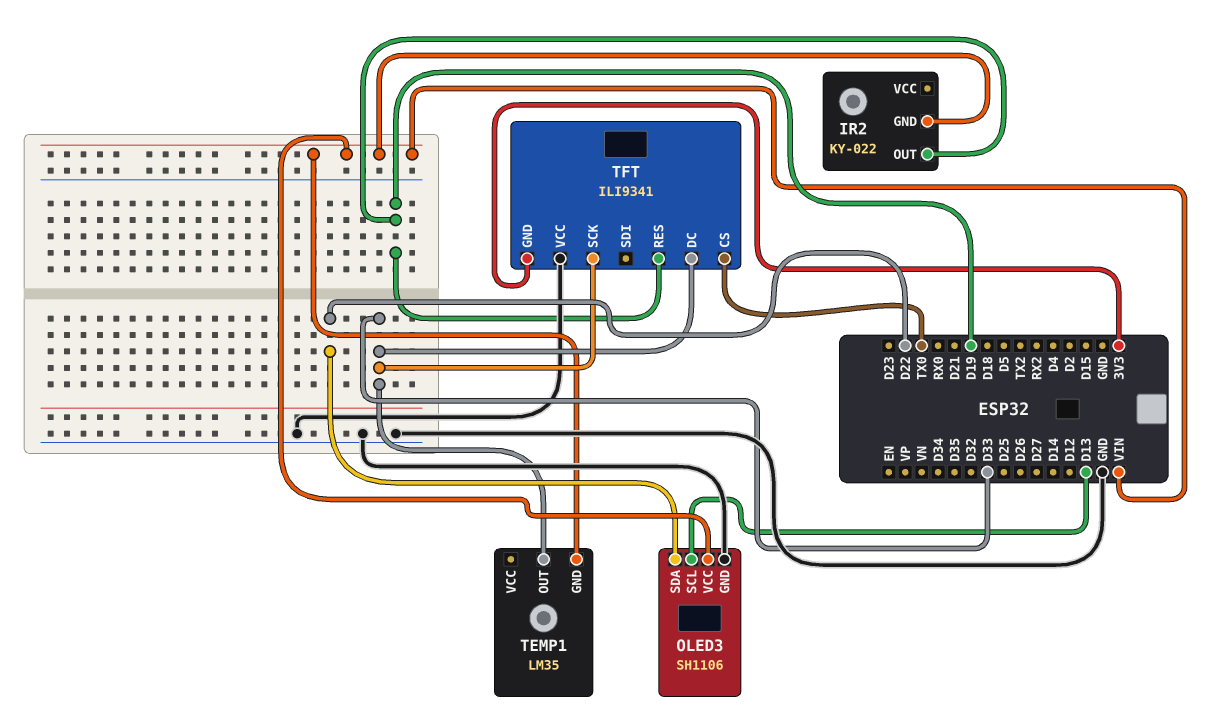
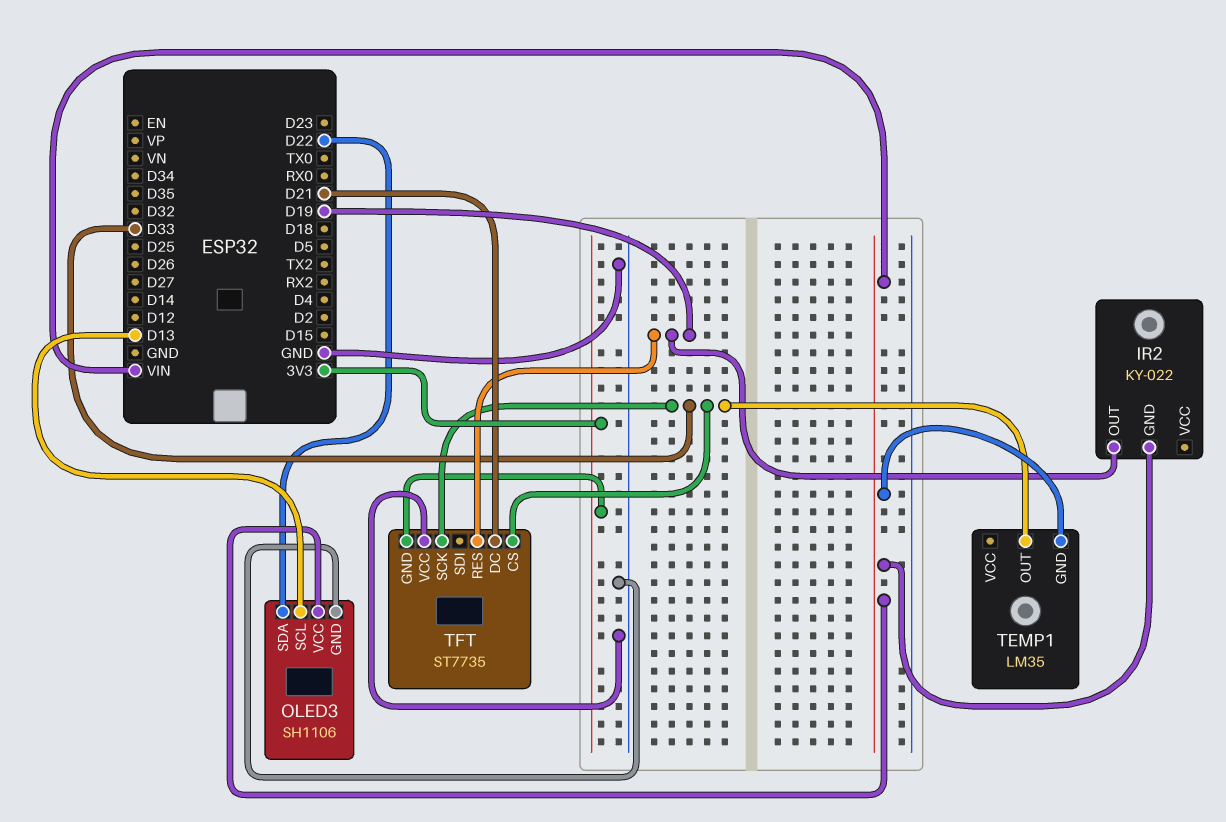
TFT: ILI9341 -> ST7735
TFT pin CS: TX0 -> D33
TFT pin DC: D33 -> D21

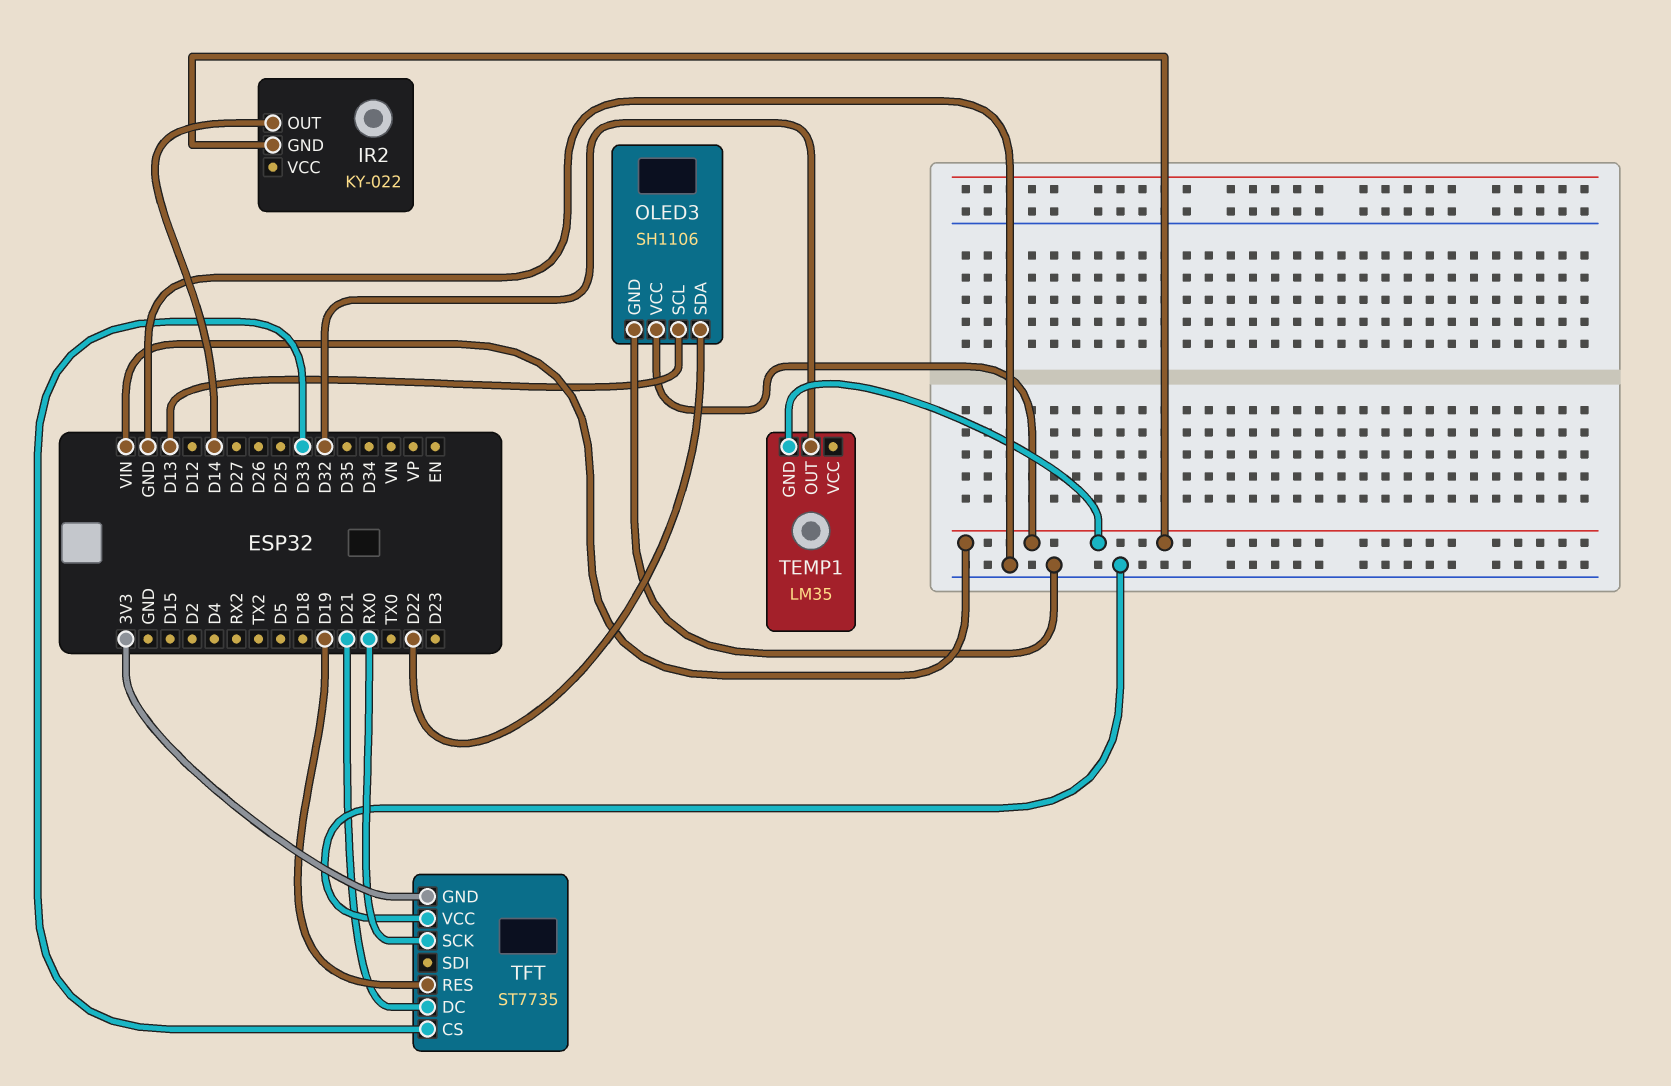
IR2 pin OUT: D19 -> D14
TEMP1 pin OUT: D33 -> D32
TFT pin SCK: D33 -> RX0

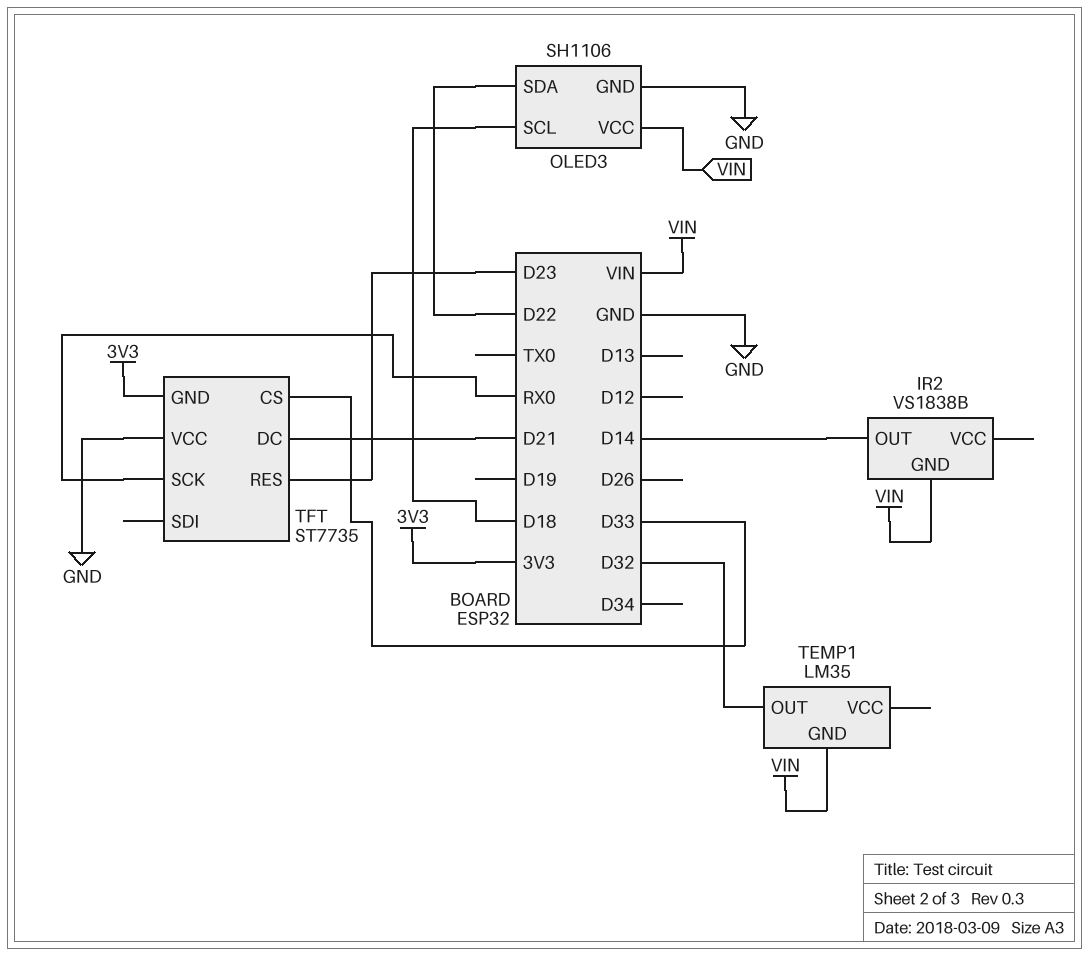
IR2: KY-022 -> VS1838B
OLED3 pin SCL: D13 -> D18
TFT pin RES: D19 -> D23

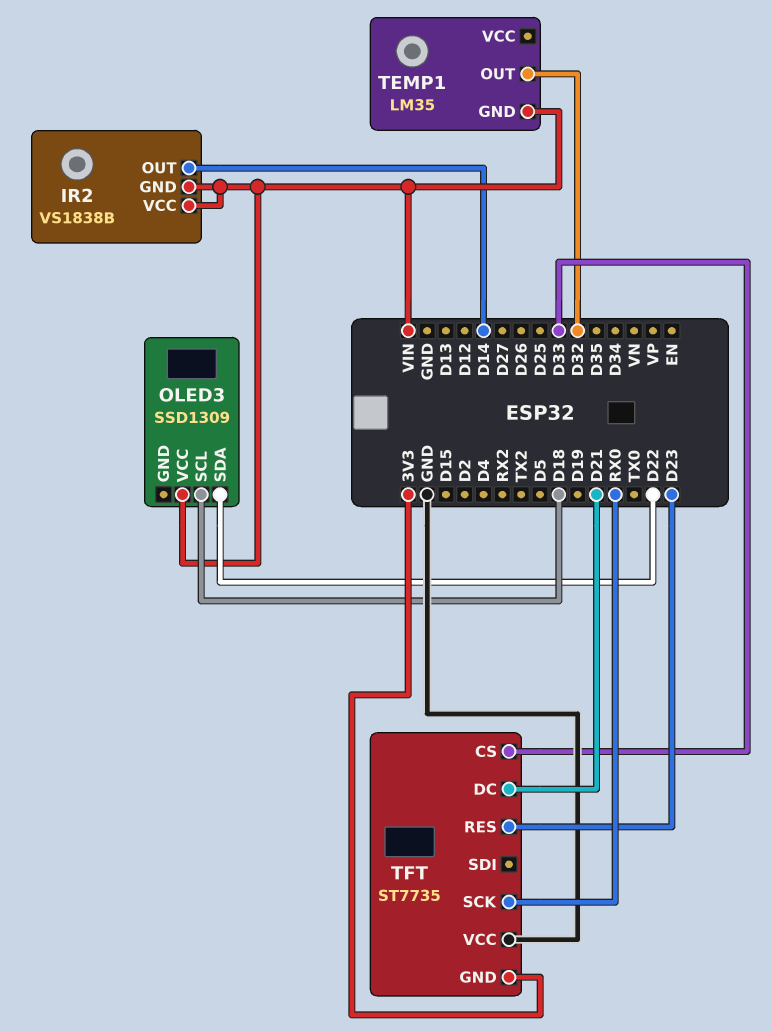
IR2 pin VCC: none -> VIN
OLED3: SH1106 -> SSD1309
OLED3 pin GND: GND -> none

